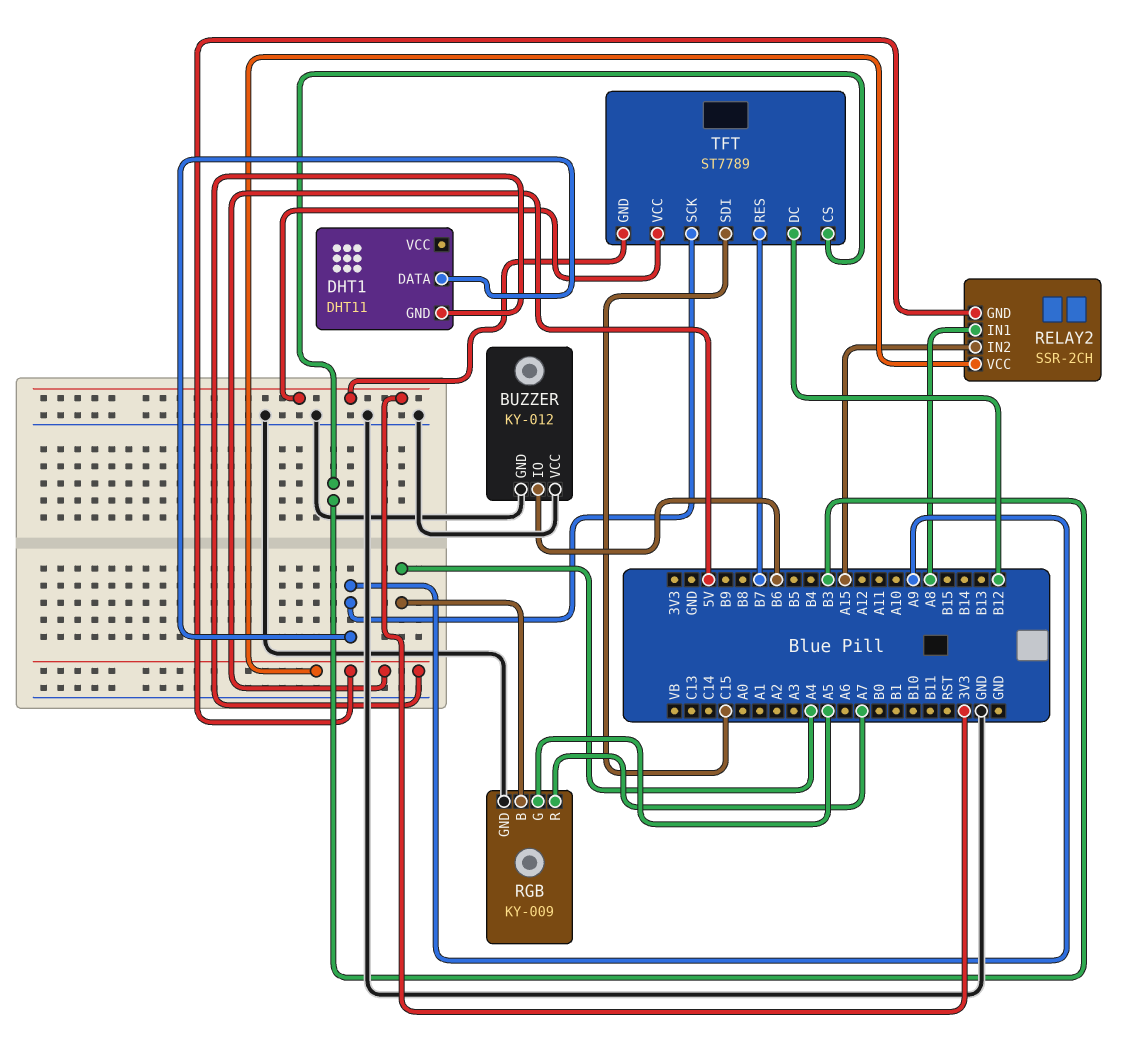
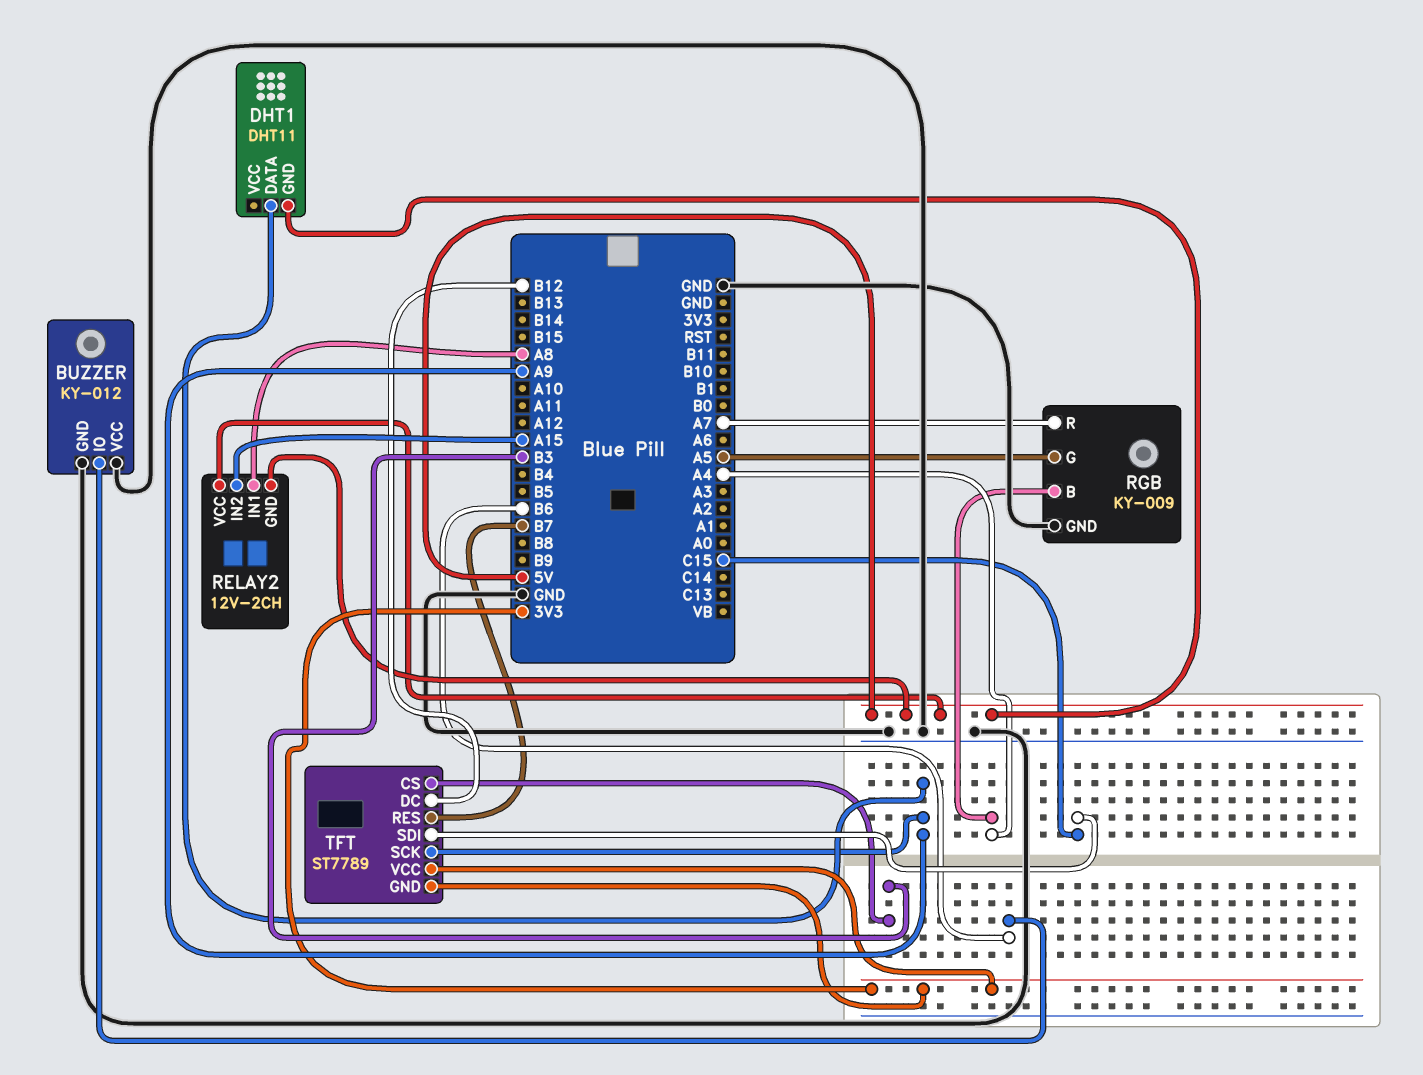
RELAY2: SSR-2CH -> 12V-2CH

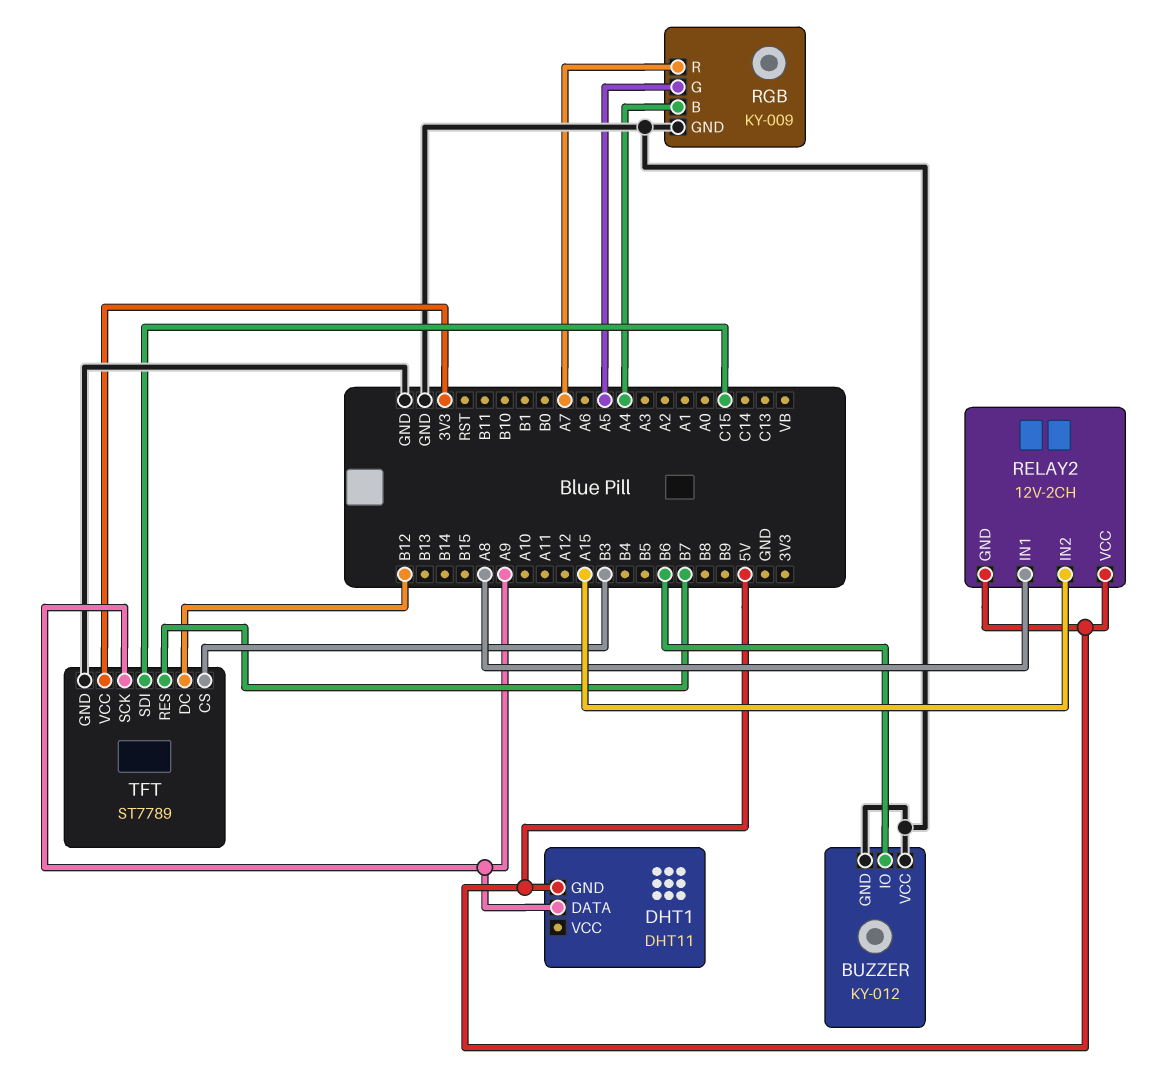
TFT pin GND: 3V3 -> GND

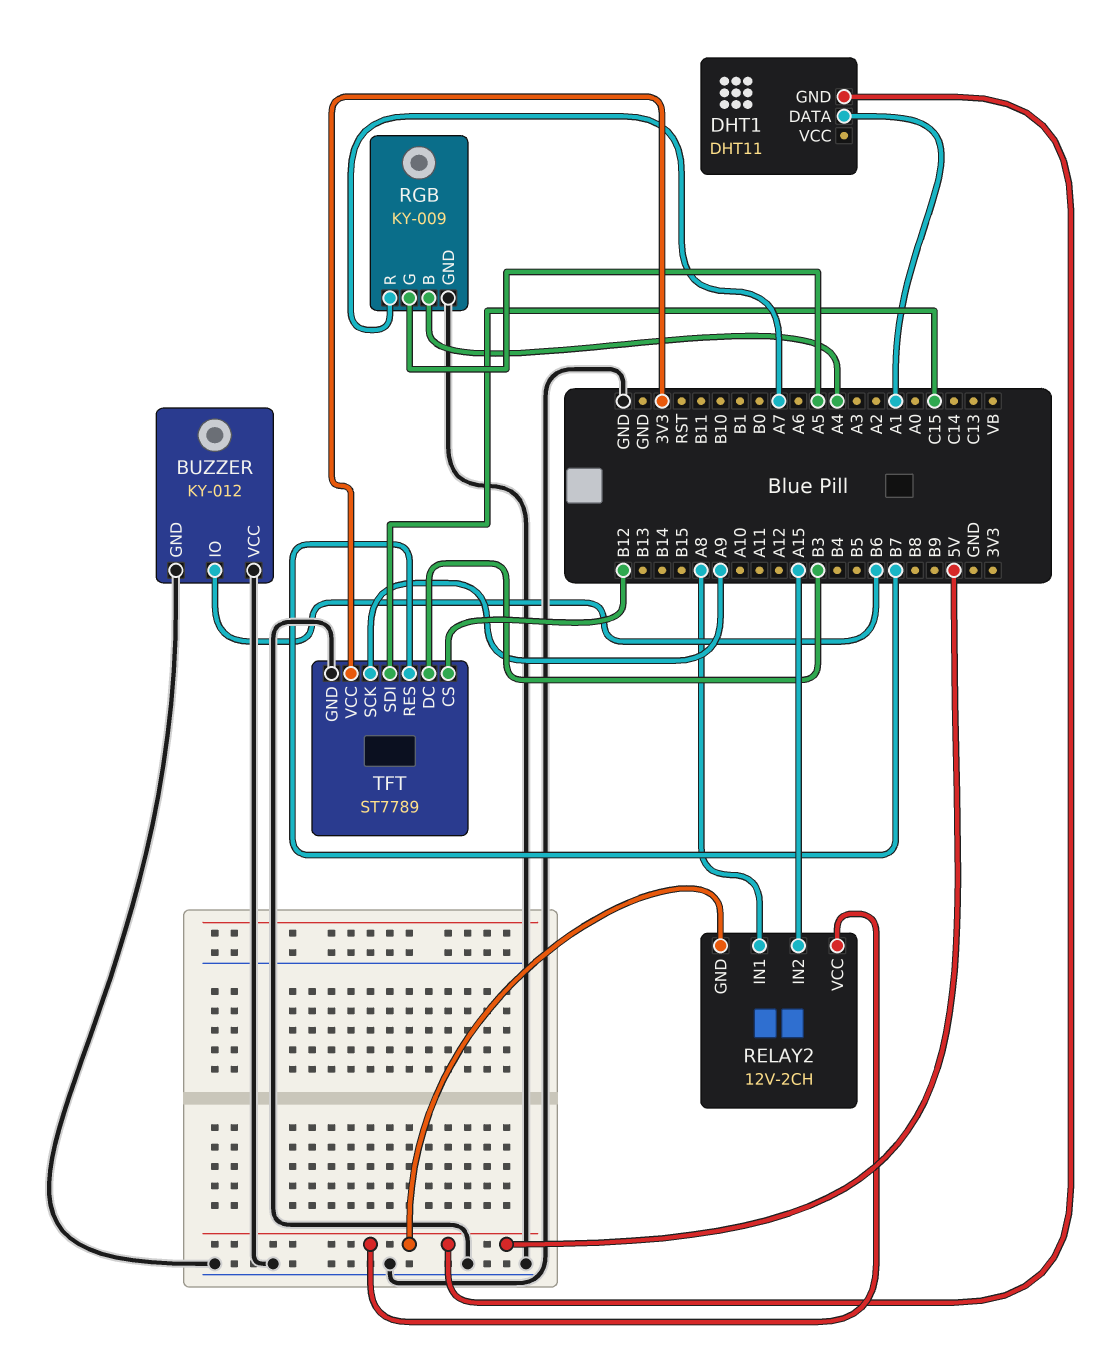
DHT1 pin DATA: A9 -> A1
TFT pin CS: B3 -> B12
TFT pin DC: B12 -> B3

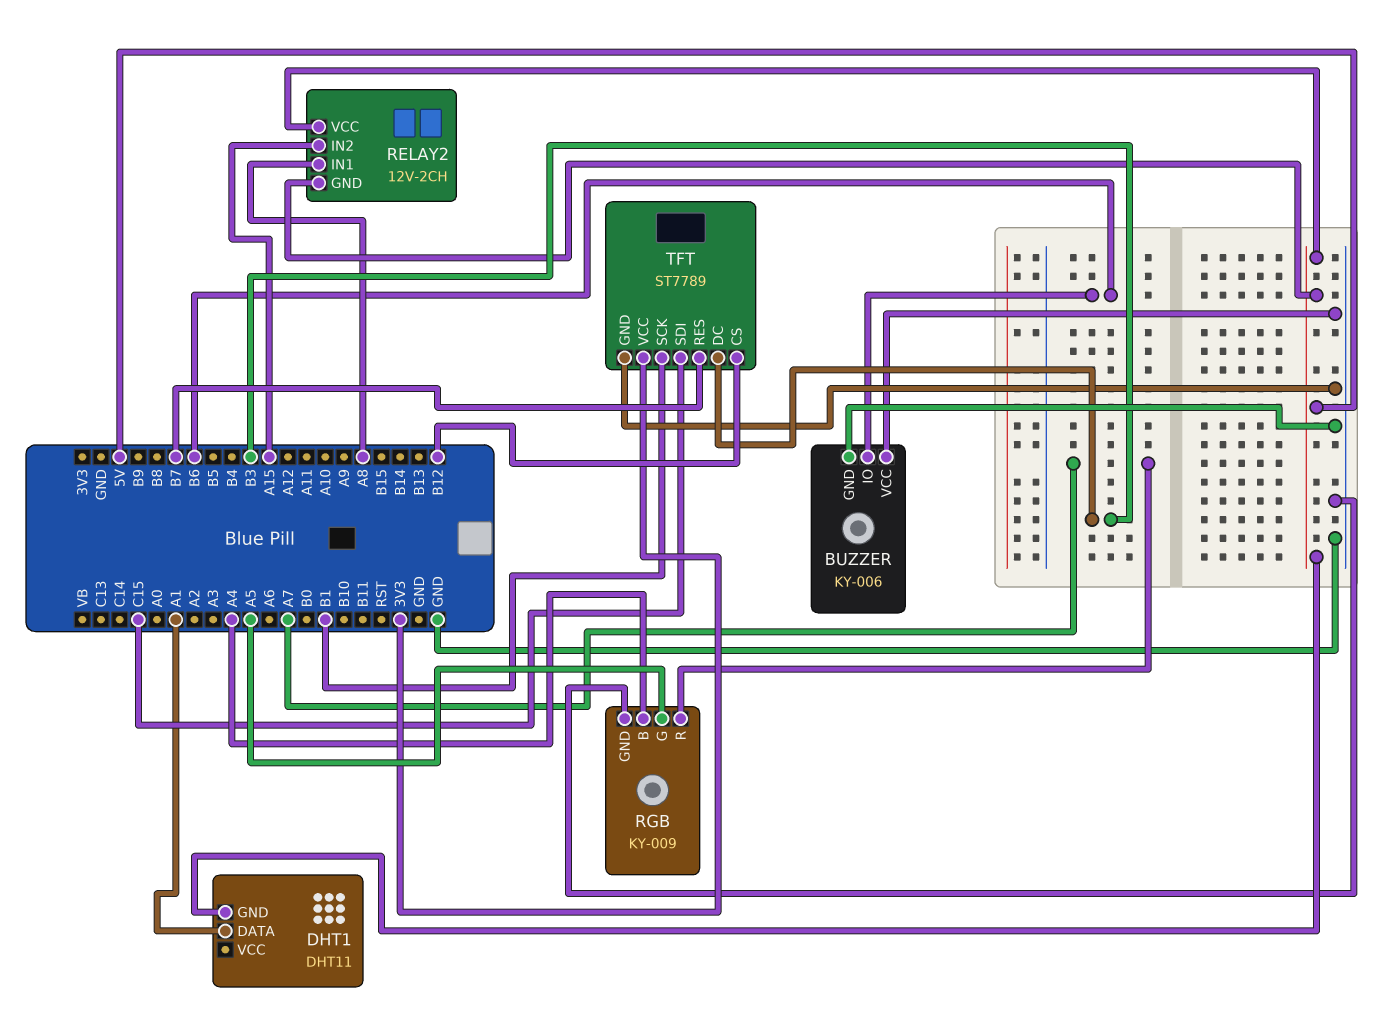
BUZZER: KY-012 -> KY-006
TFT pin SCK: A9 -> B1

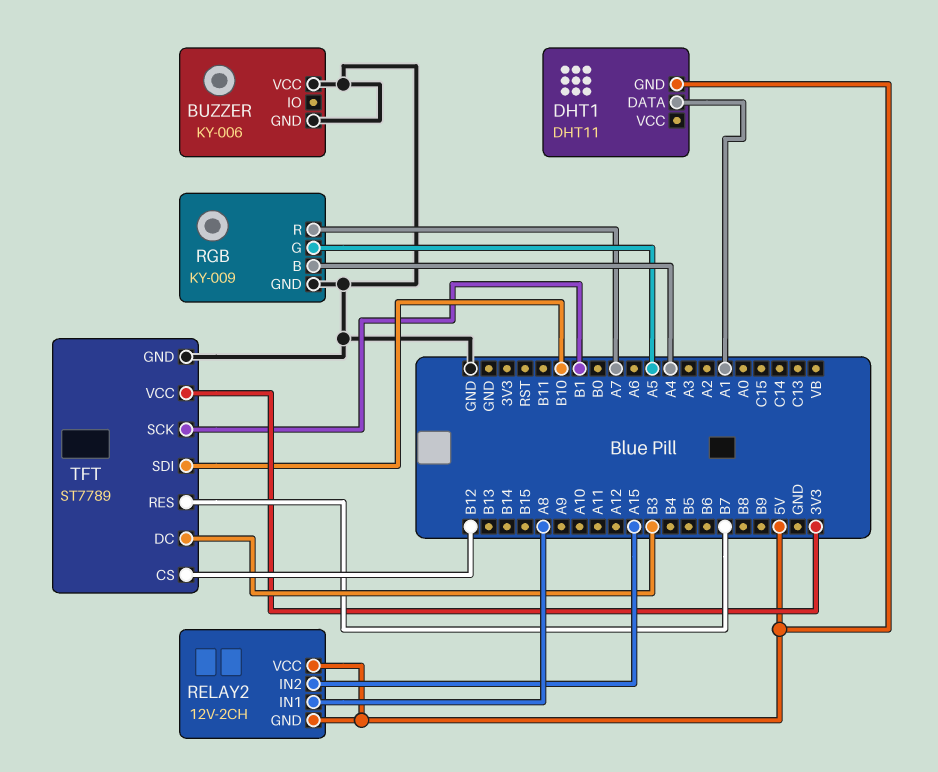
BUZZER pin IO: B6 -> none
TFT pin SDI: C15 -> B10

